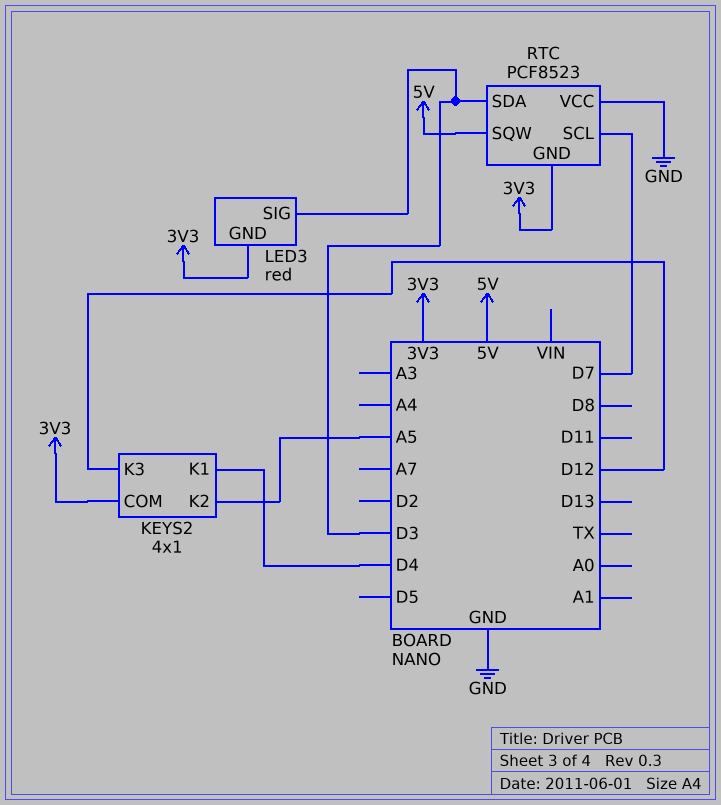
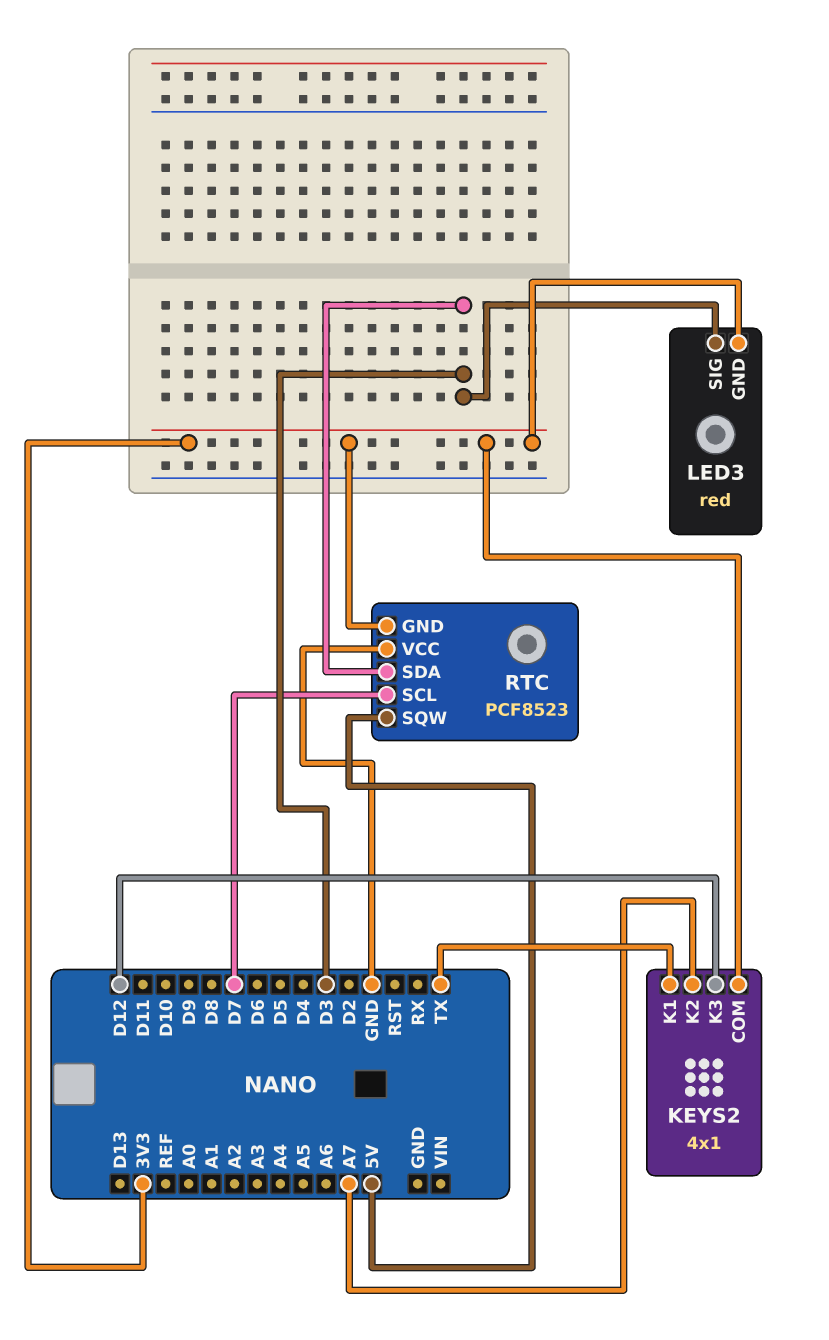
KEYS2 pin K1: D4 -> TX
KEYS2 pin K2: A5 -> A7

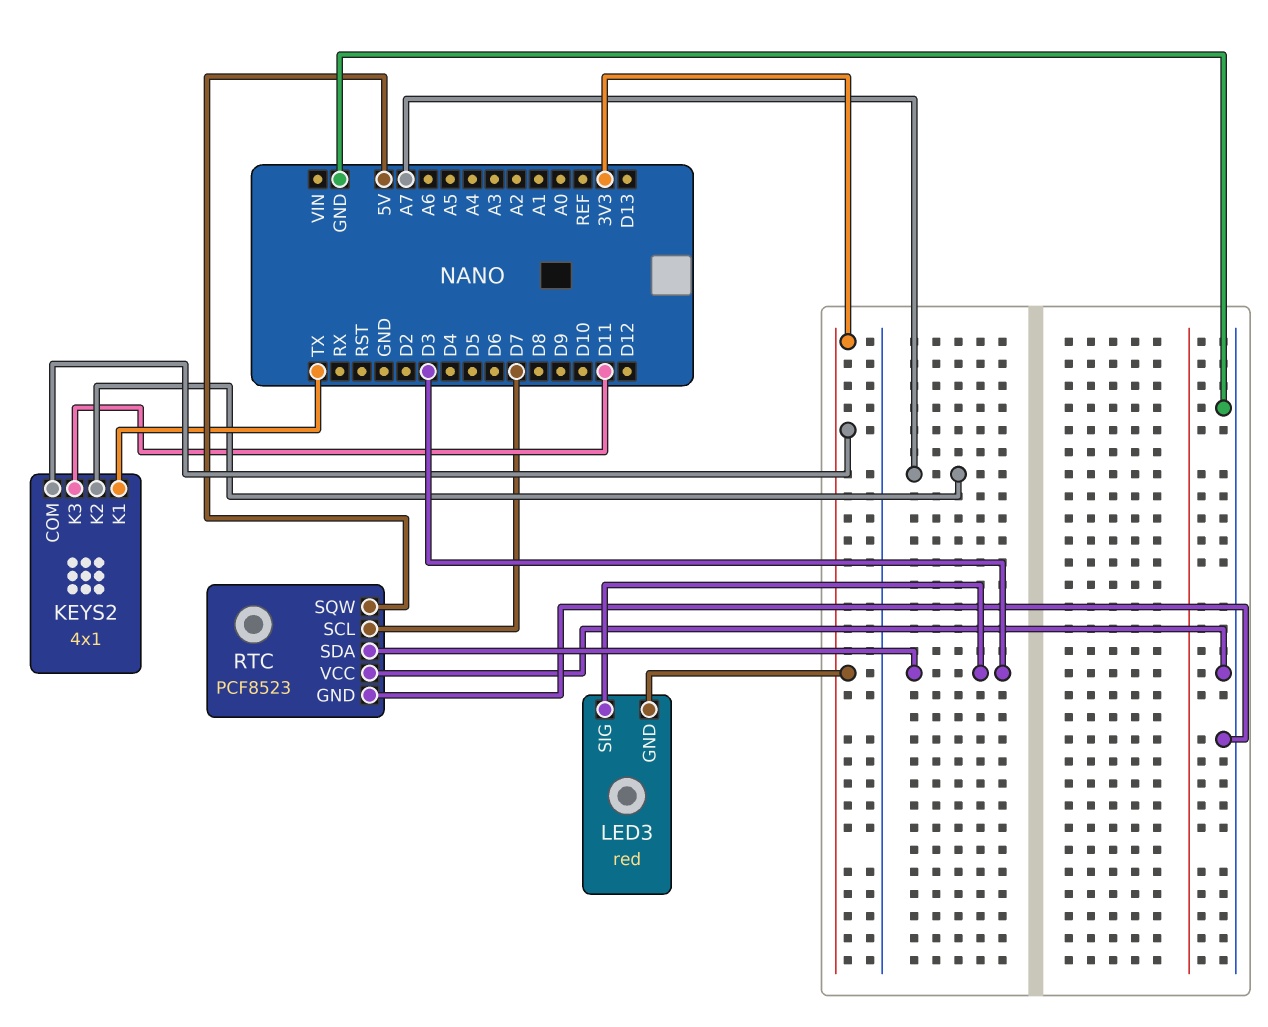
KEYS2 pin K3: D12 -> D11
RTC pin GND: 3V3 -> GND

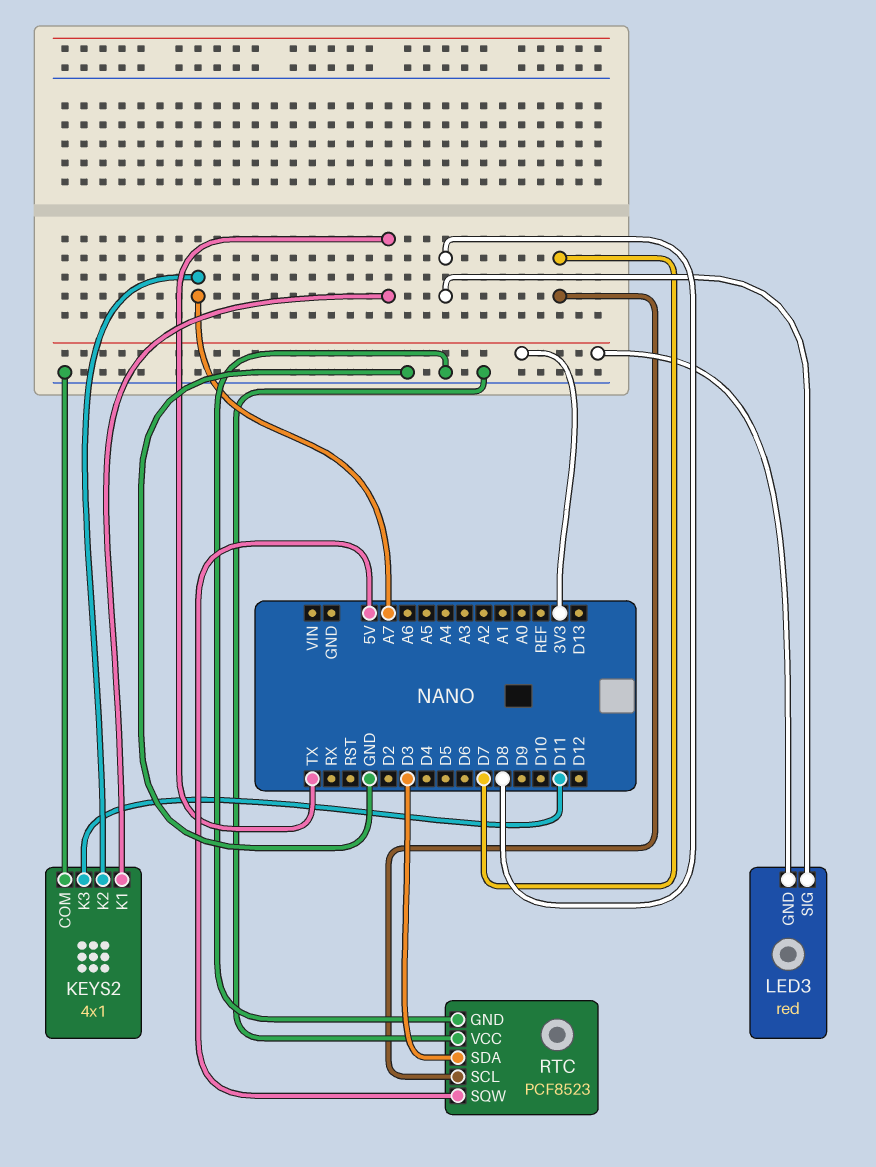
KEYS2 pin COM: 3V3 -> GND
LED3 pin SIG: D3 -> D8

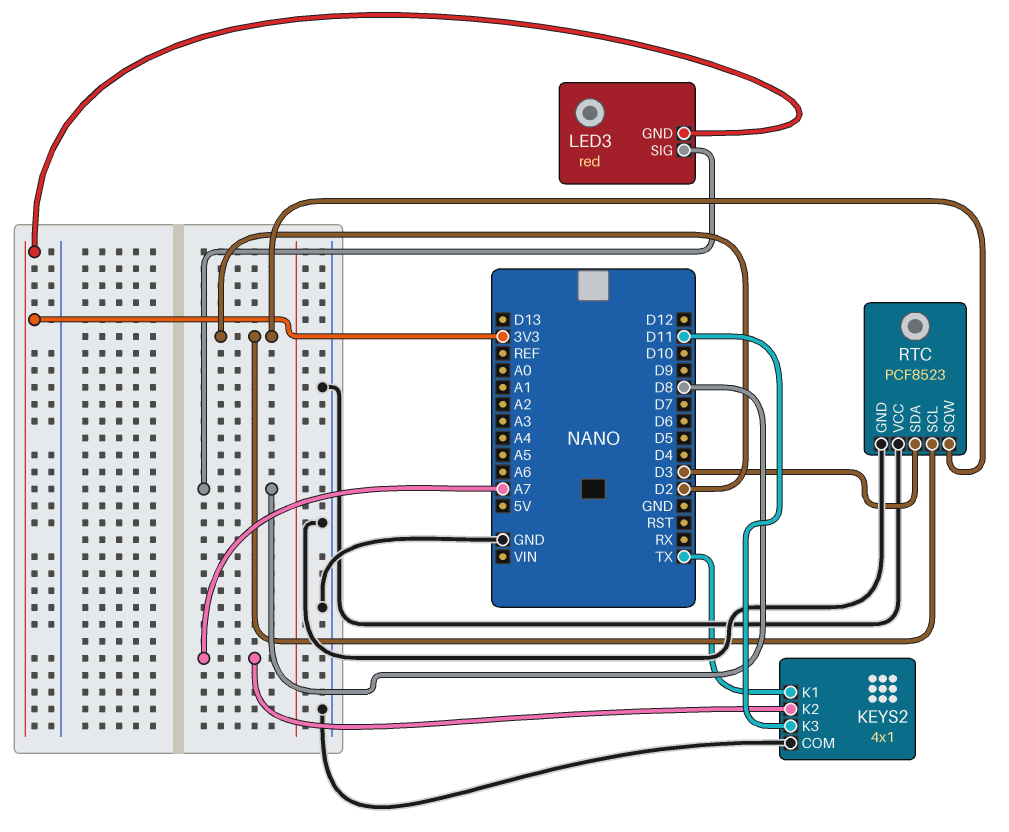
RTC pin SCL: D7 -> D2
RTC pin SQW: 5V -> D2

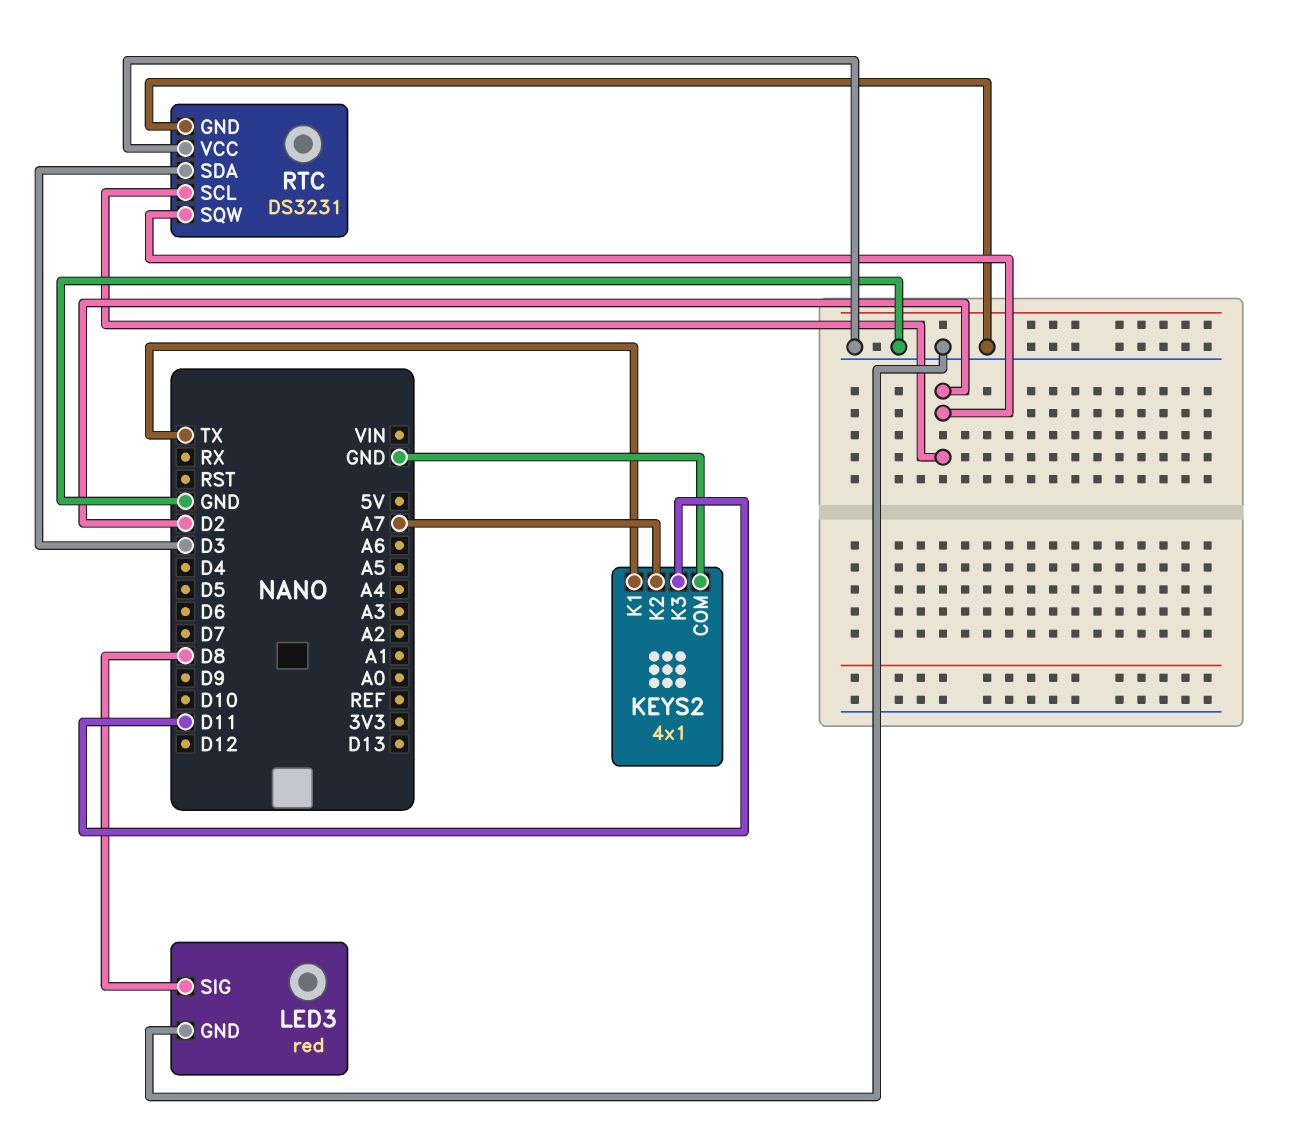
LED3 pin GND: 3V3 -> GND
RTC: PCF8523 -> DS3231

